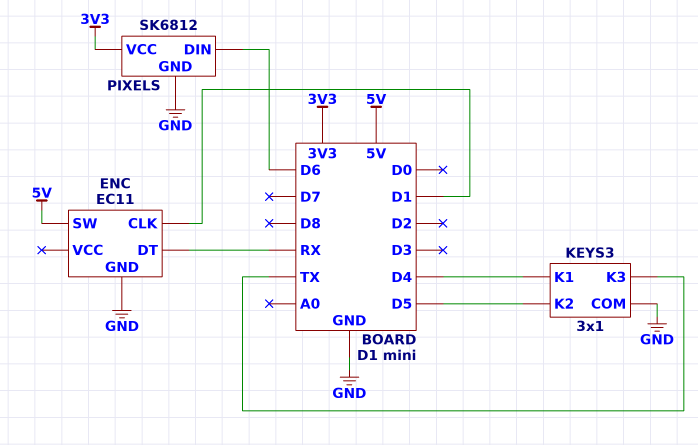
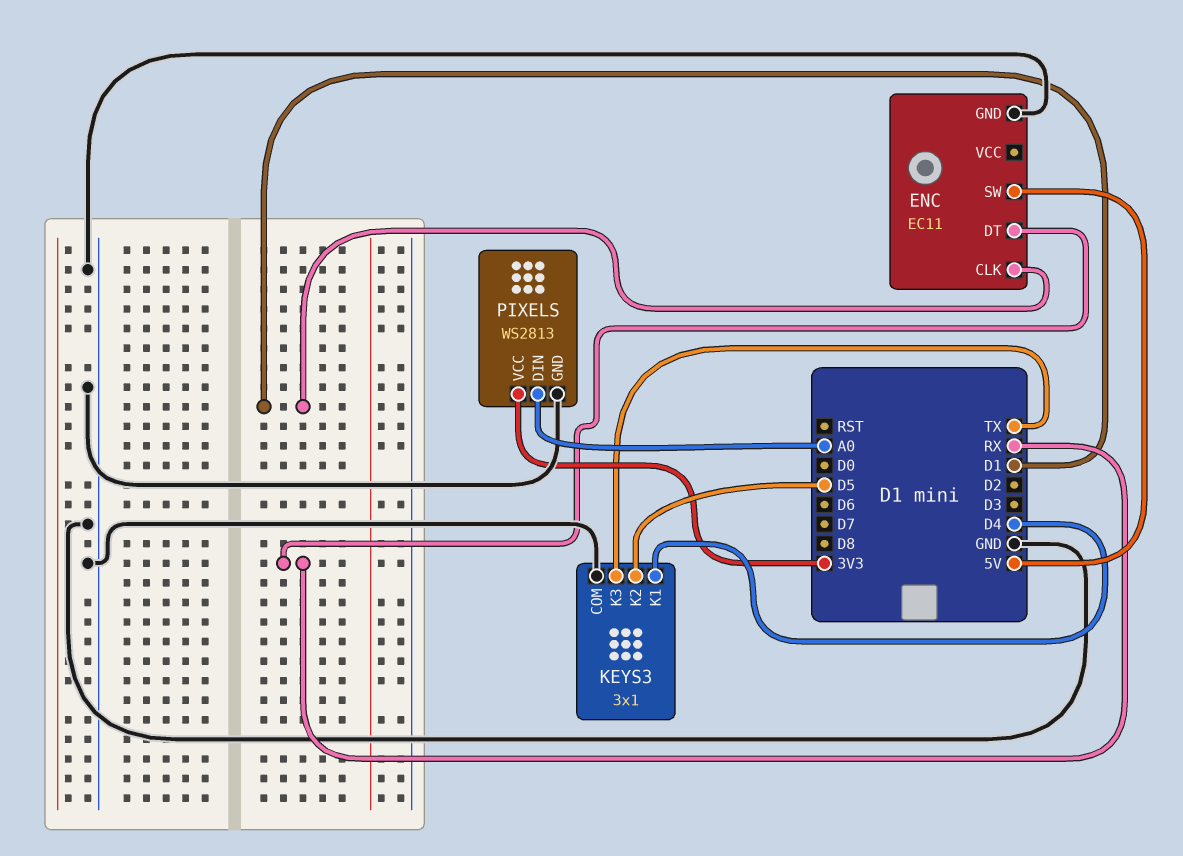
PIXELS: SK6812 -> WS2813
PIXELS pin DIN: D6 -> A0

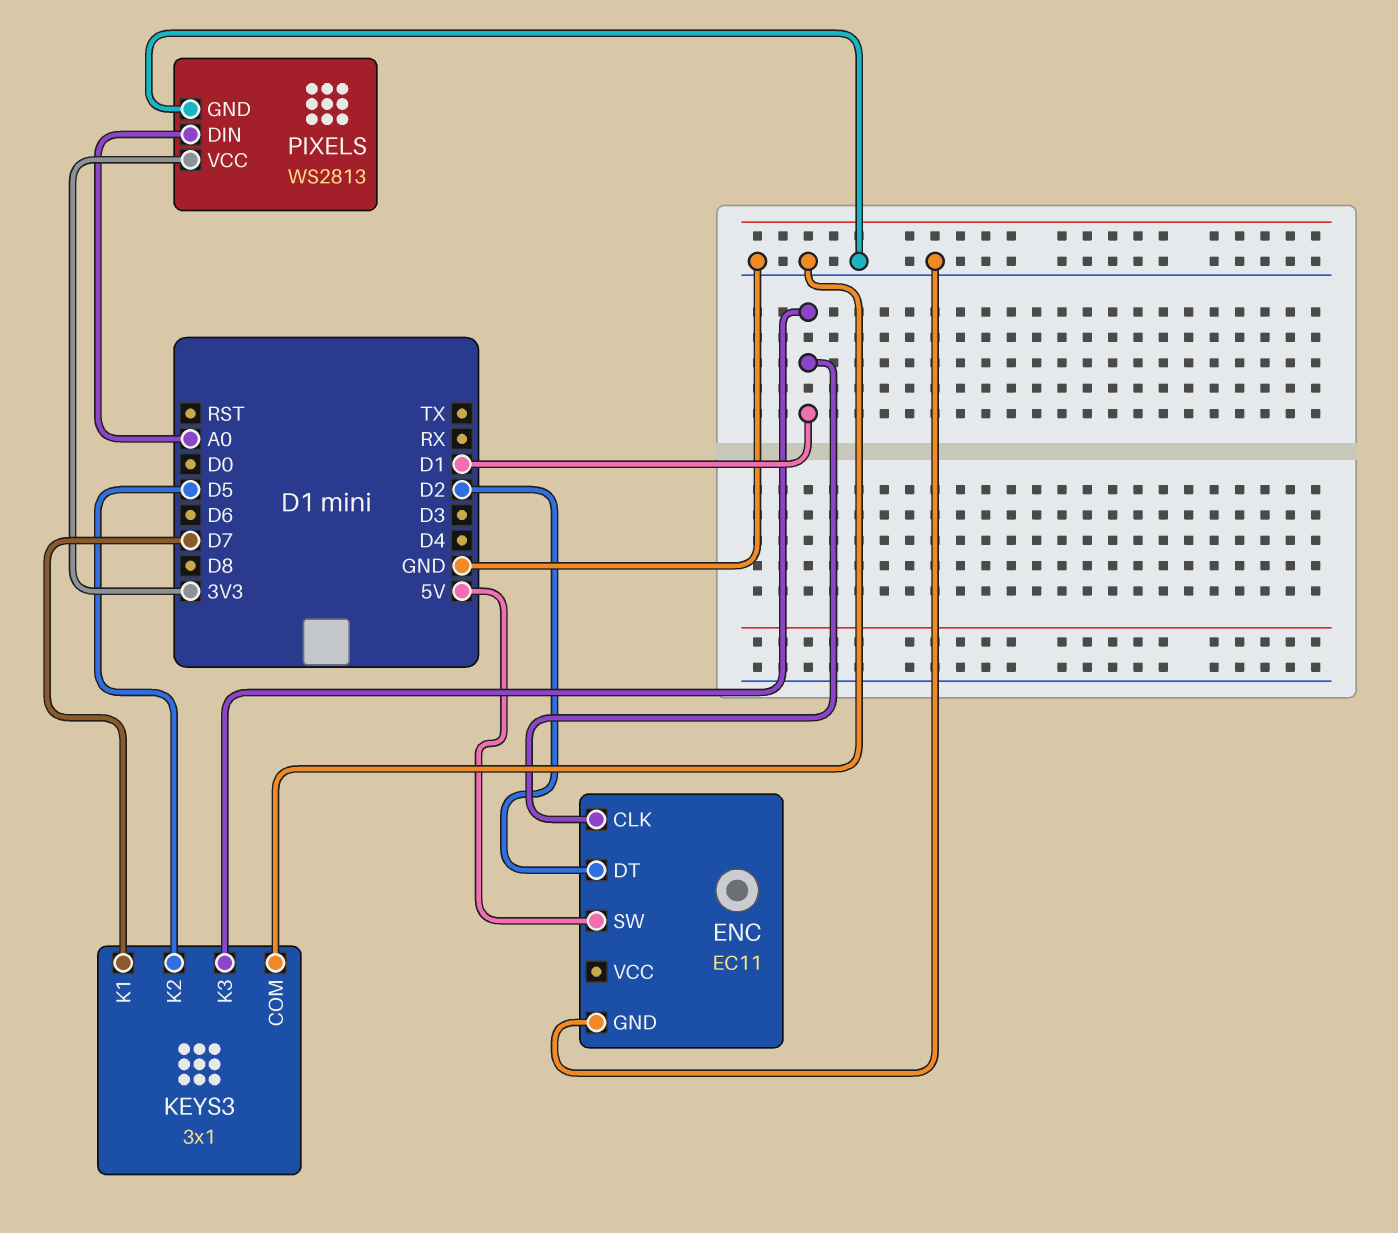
ENC pin DT: RX -> D2
KEYS3 pin K1: D4 -> D7
KEYS3 pin K3: TX -> D1

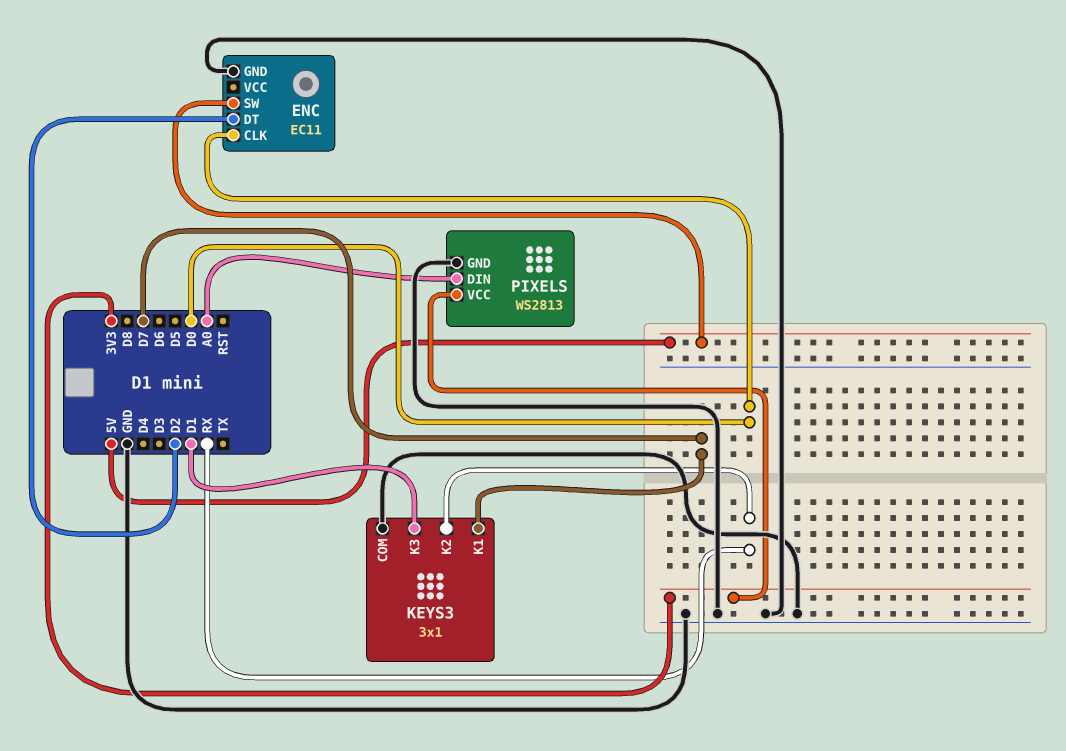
ENC pin CLK: D1 -> D0
KEYS3 pin K2: D5 -> RX

